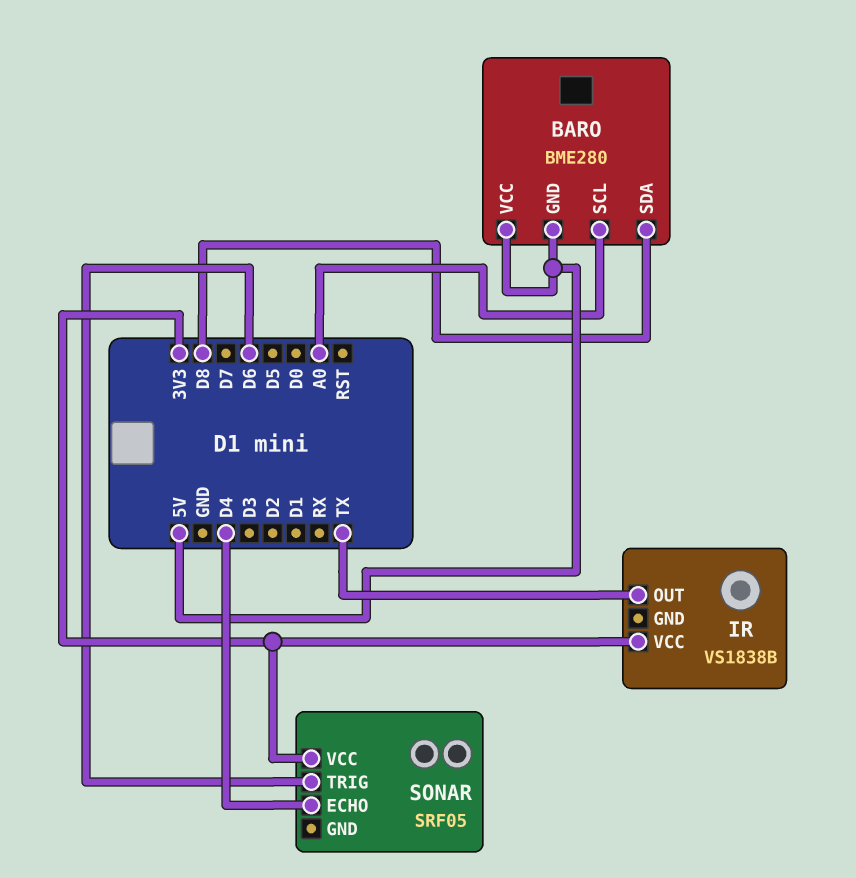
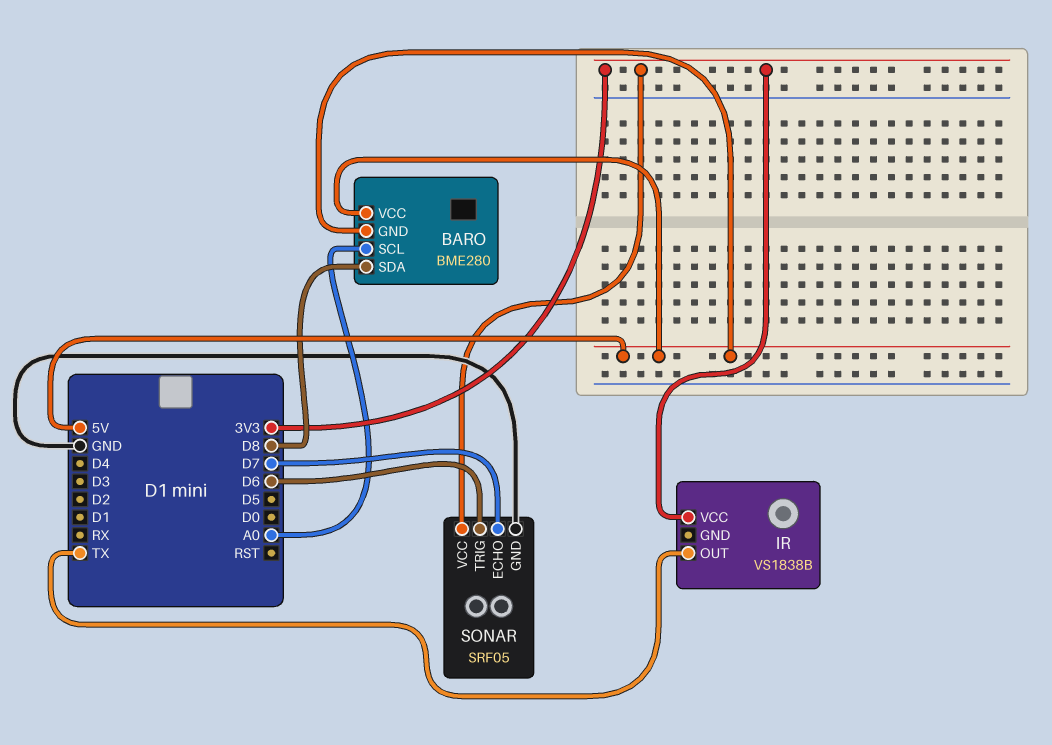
SONAR pin ECHO: D4 -> D7
SONAR pin GND: none -> GND

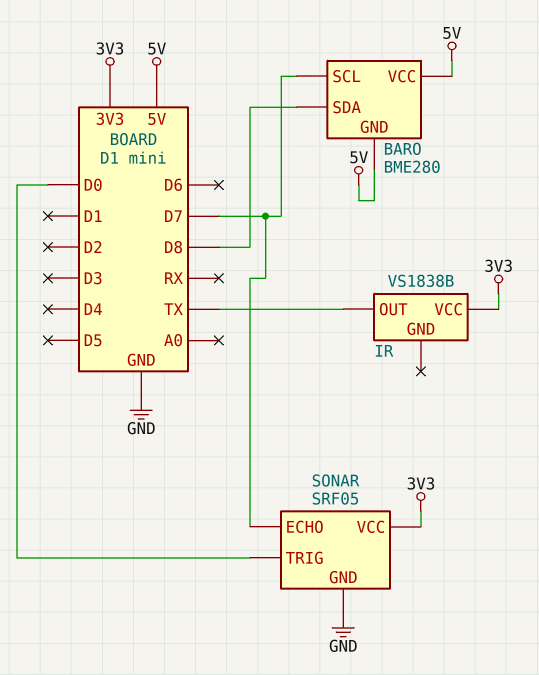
BARO pin SCL: A0 -> D7
SONAR pin TRIG: D6 -> D0

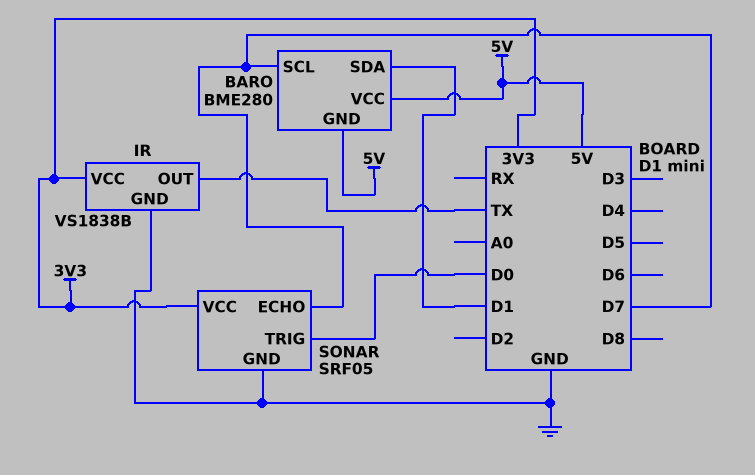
BARO pin SDA: D8 -> D1
IR pin GND: none -> GND

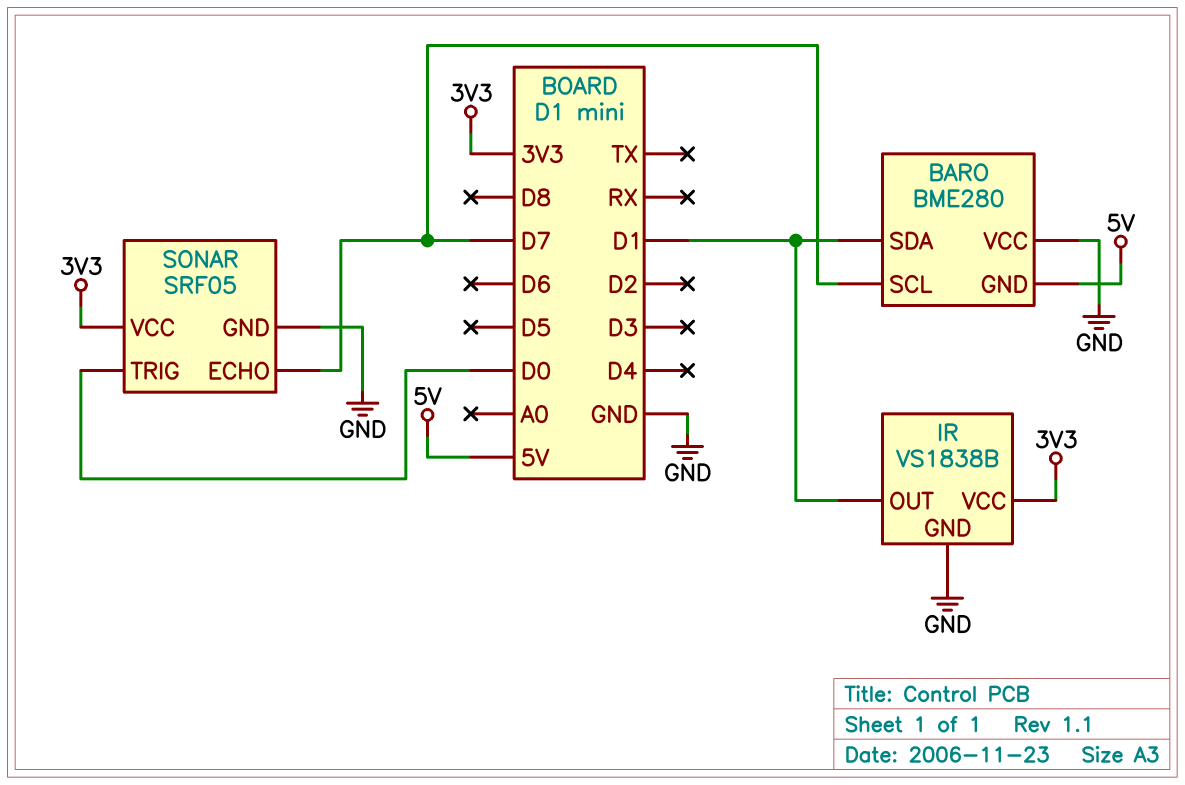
BARO pin VCC: 5V -> GND
IR pin OUT: TX -> D1

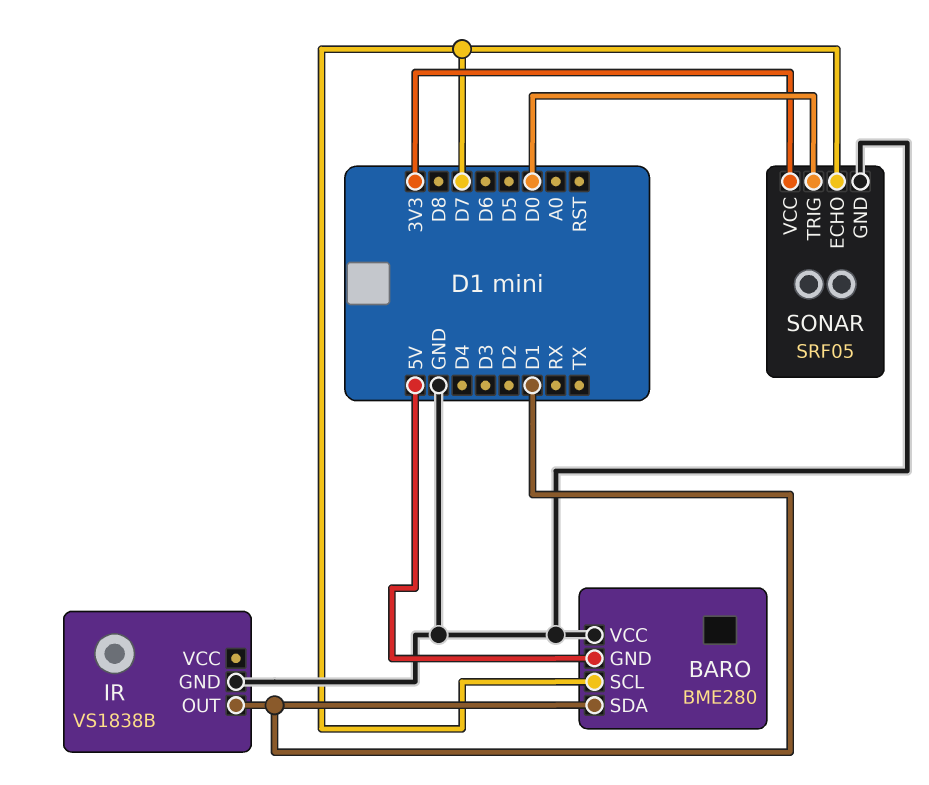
IR pin VCC: 3V3 -> none

